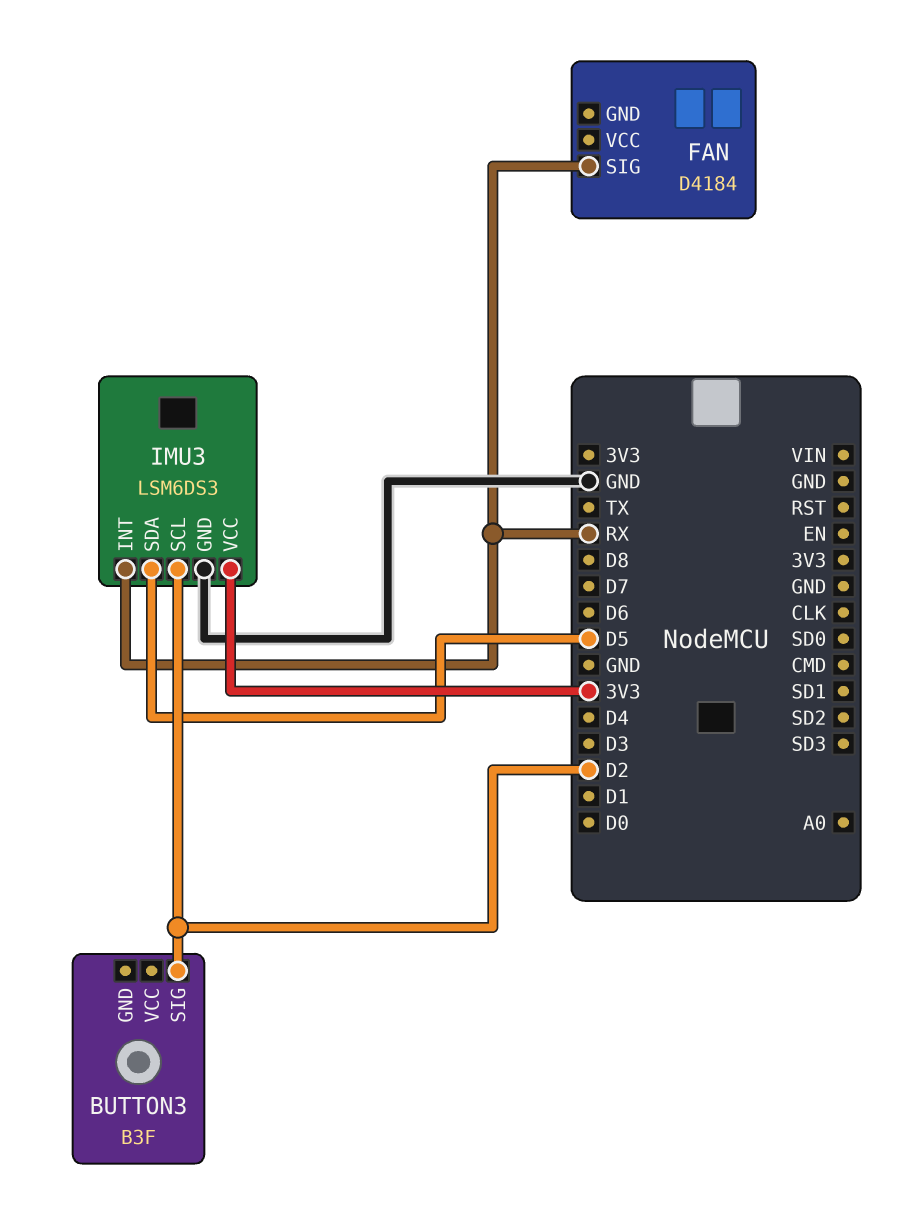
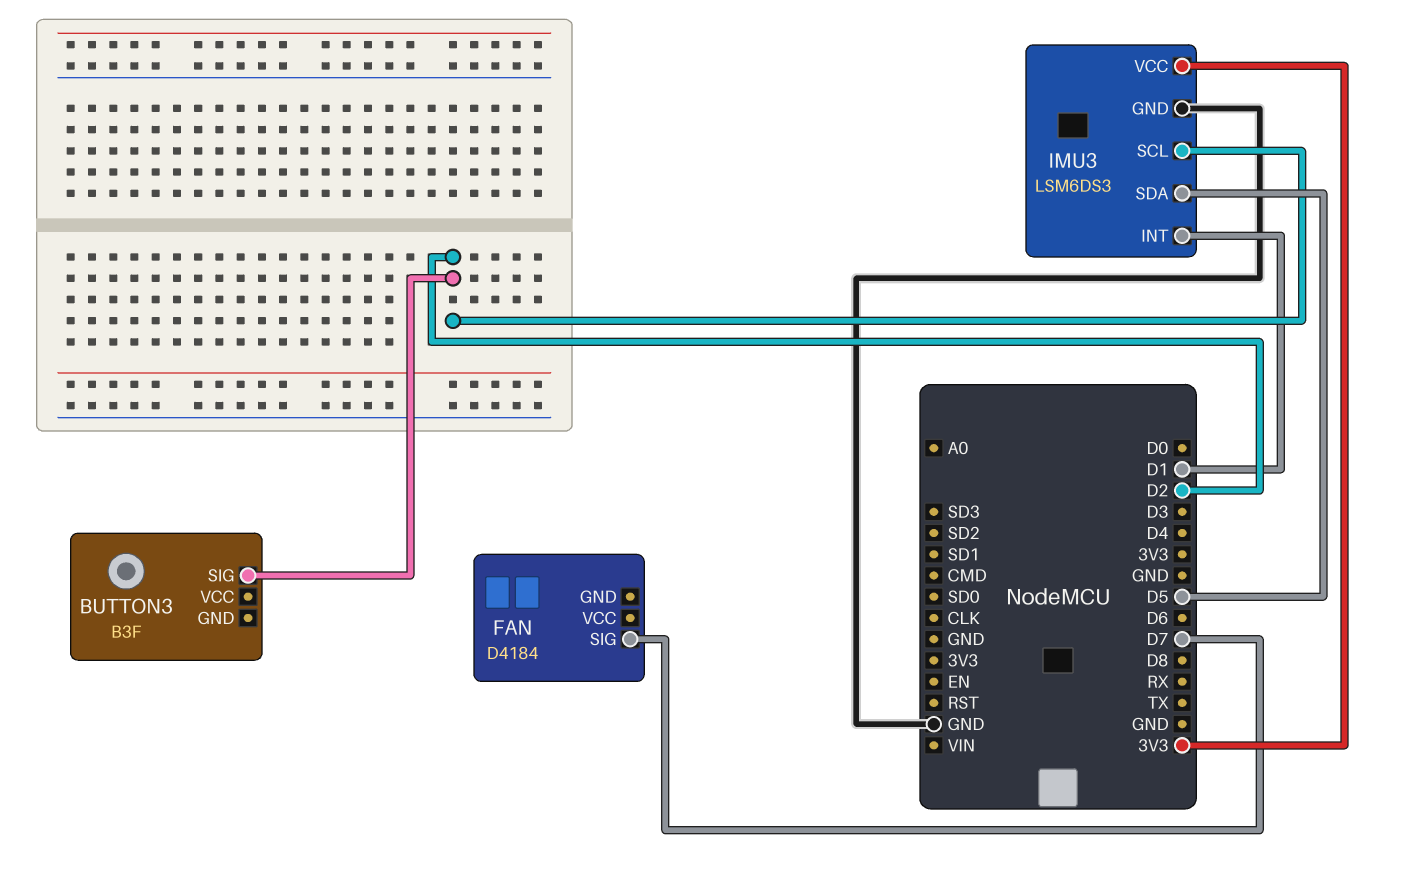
FAN pin SIG: RX -> D7
IMU3 pin INT: RX -> D1

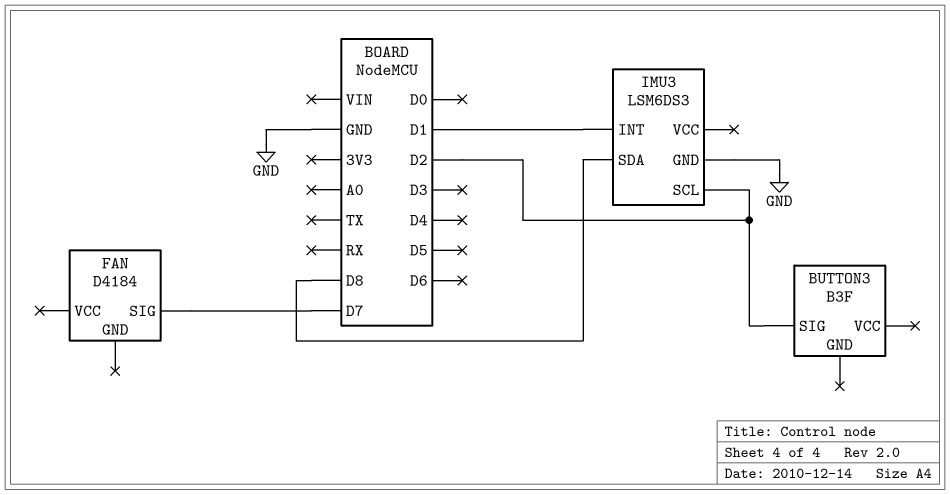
IMU3 pin SDA: D5 -> D8
IMU3 pin VCC: 3V3 -> none

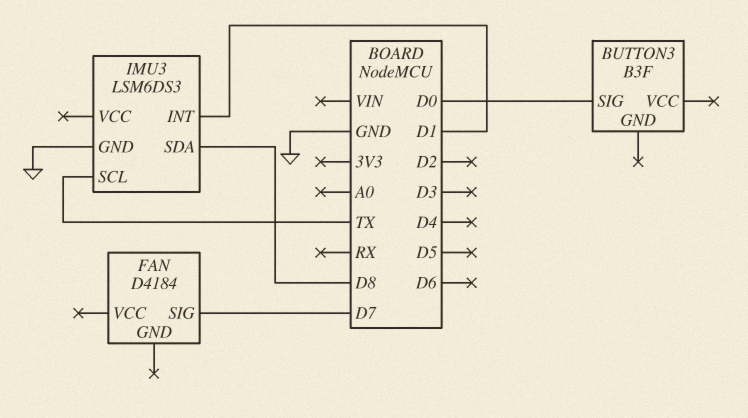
BUTTON3 pin SIG: D2 -> D0
IMU3 pin SCL: D2 -> TX

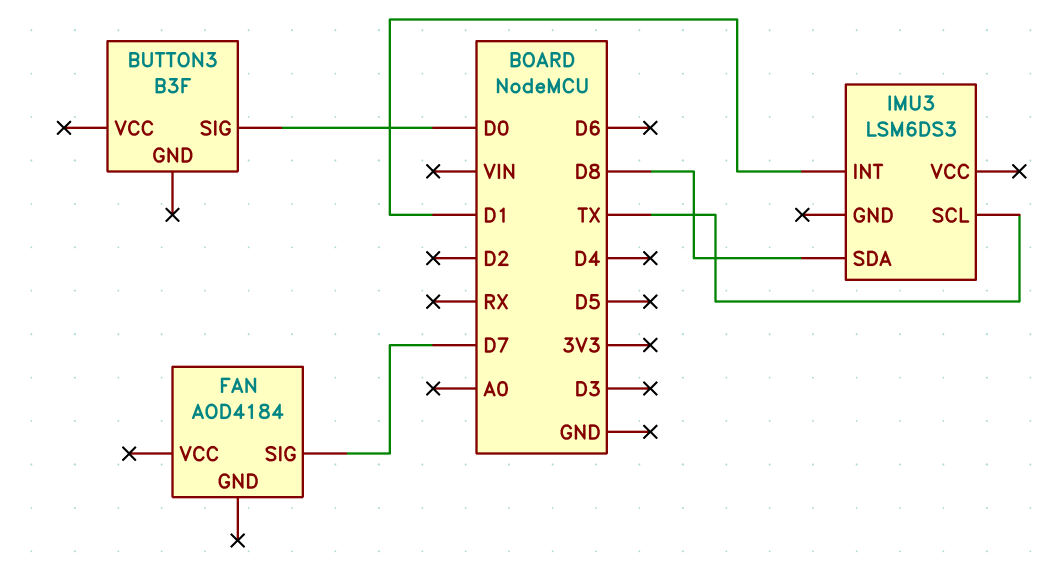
FAN: D4184 -> AOD4184
IMU3 pin GND: GND -> none

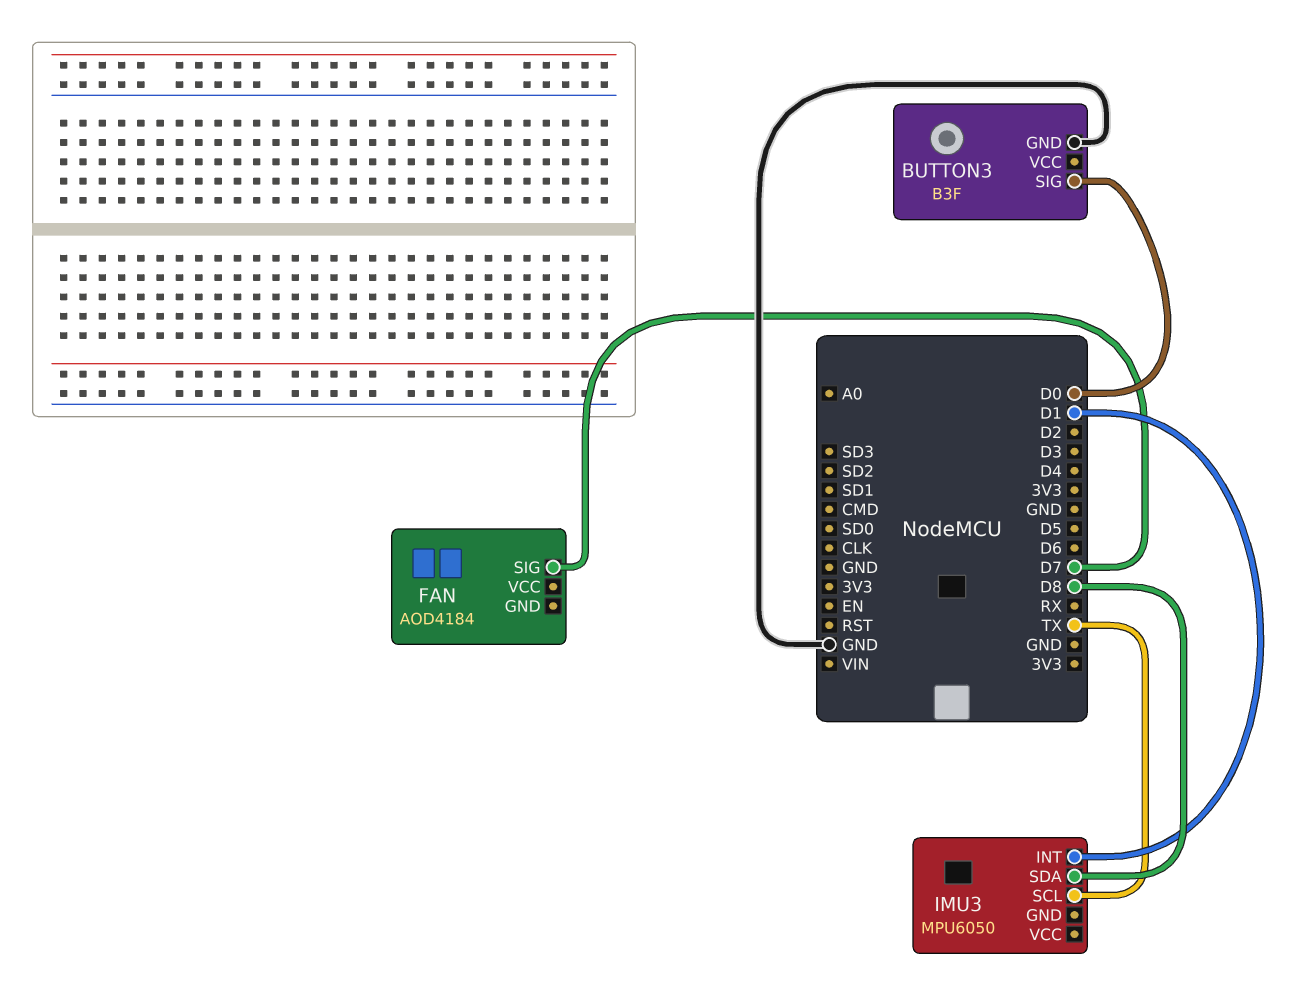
BUTTON3 pin GND: none -> GND
IMU3: LSM6DS3 -> MPU6050

